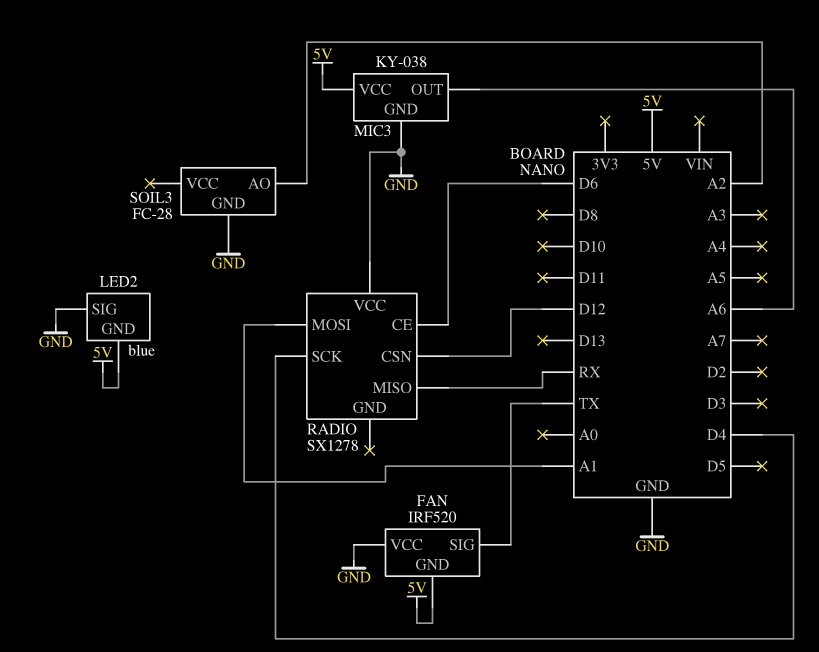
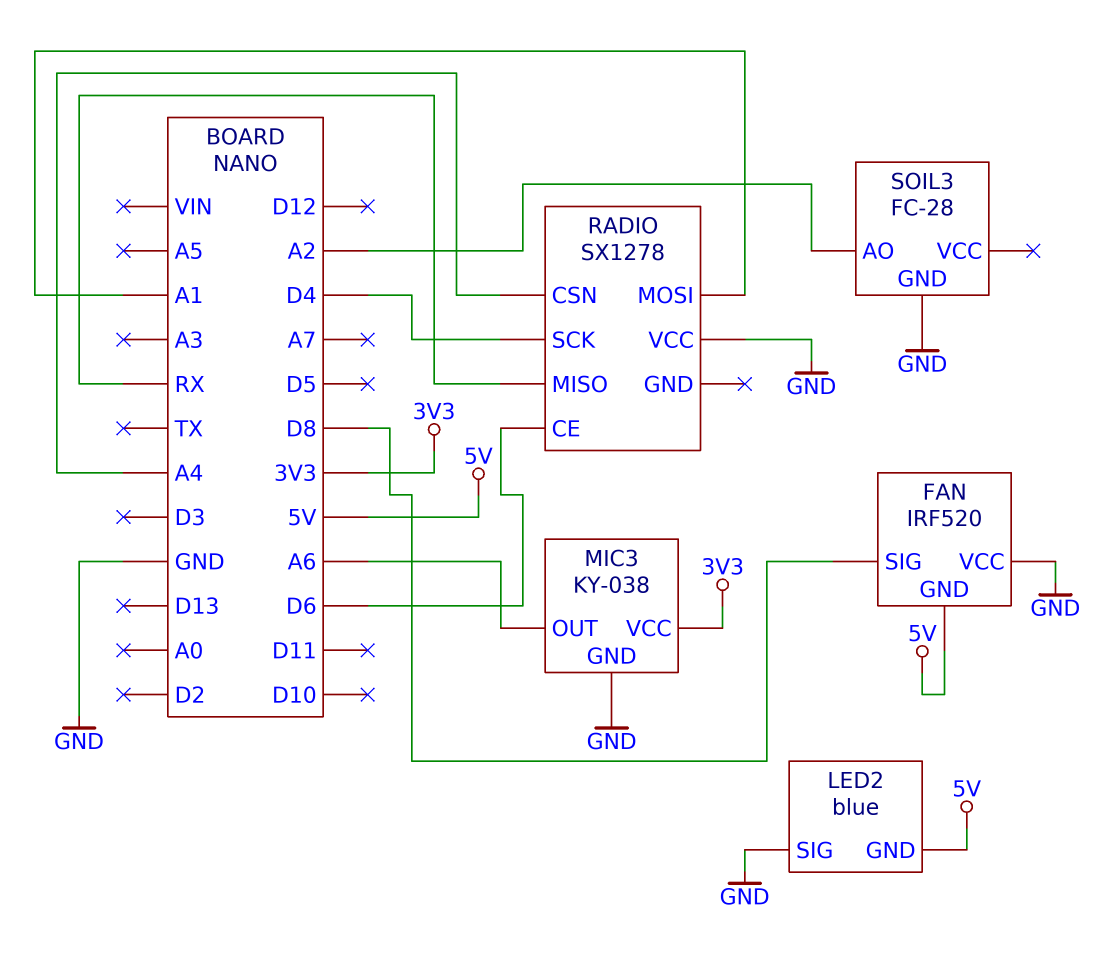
FAN pin SIG: TX -> D8
MIC3 pin VCC: 5V -> 3V3
RADIO pin CSN: D12 -> A4

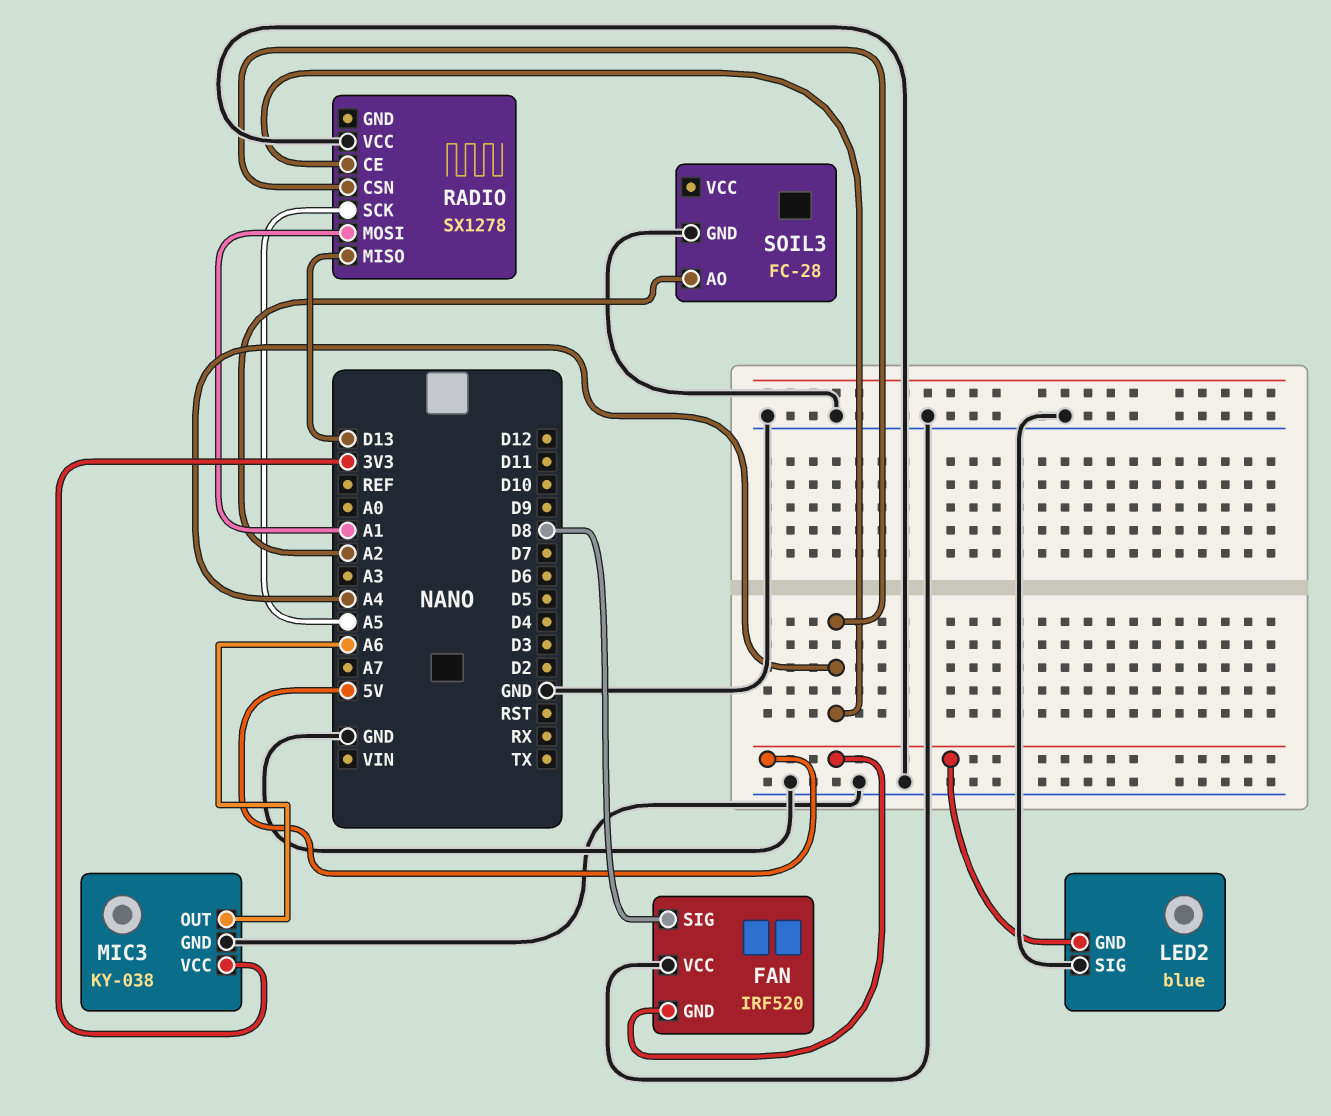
RADIO pin CE: D6 -> A4
RADIO pin MISO: RX -> D13
RADIO pin SCK: D4 -> A5

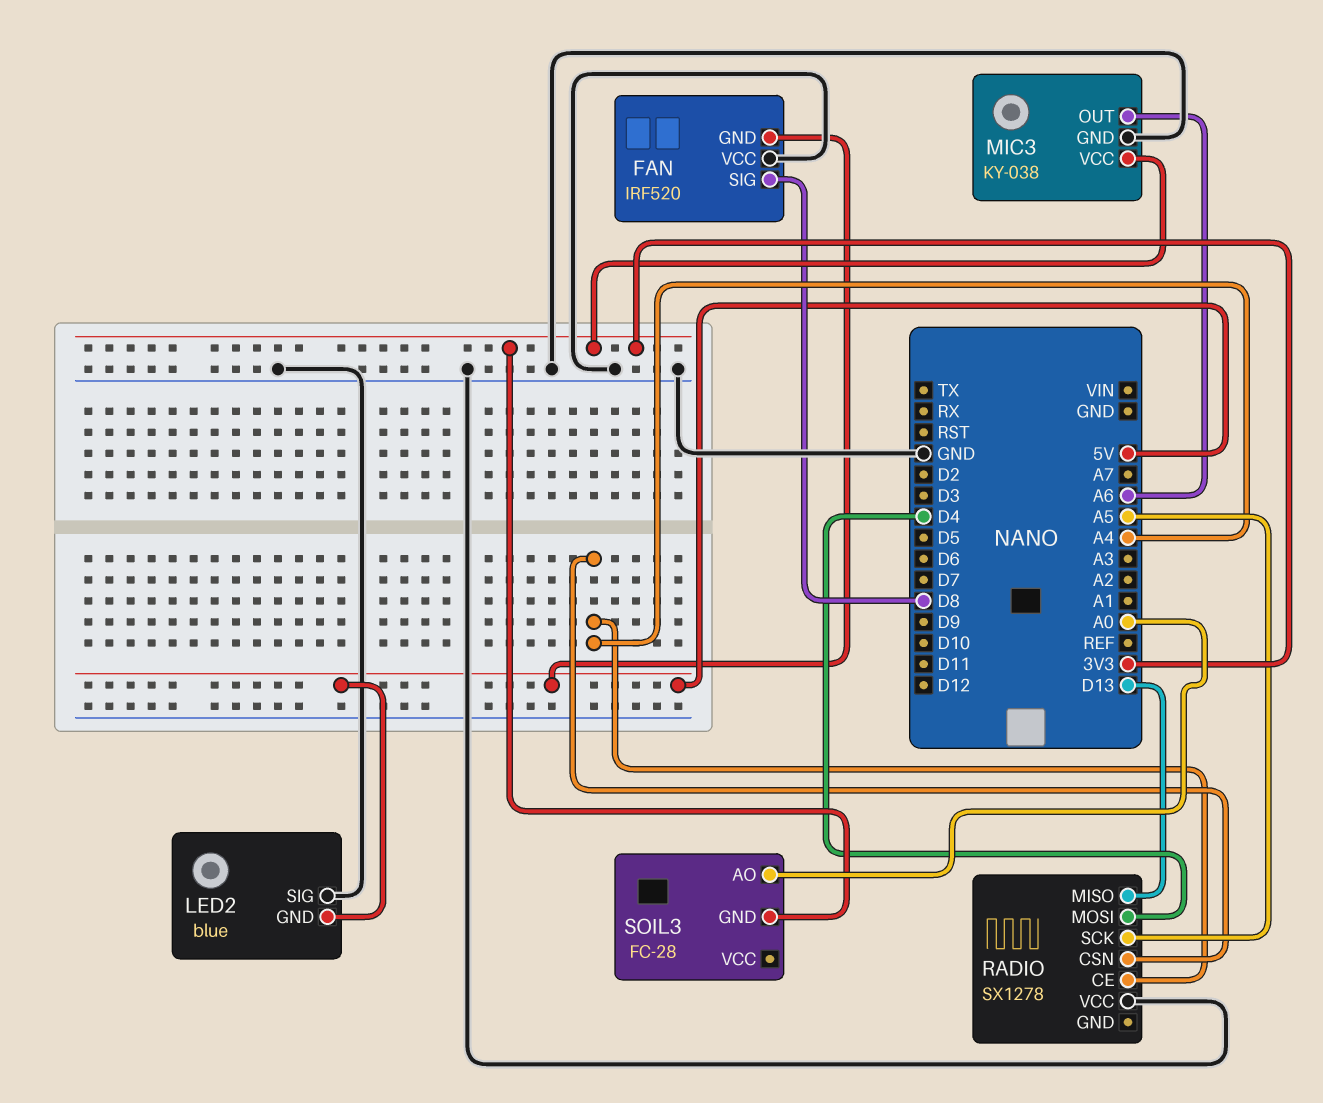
RADIO pin MOSI: A1 -> D4
SOIL3 pin AO: A2 -> A0
SOIL3 pin GND: GND -> 3V3

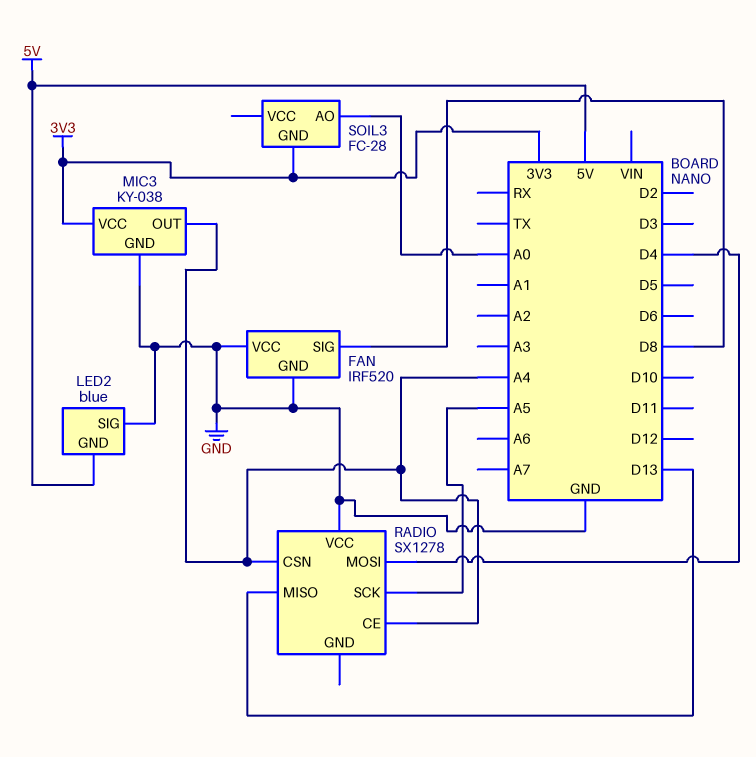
FAN pin GND: 5V -> GND
MIC3 pin OUT: A6 -> A4

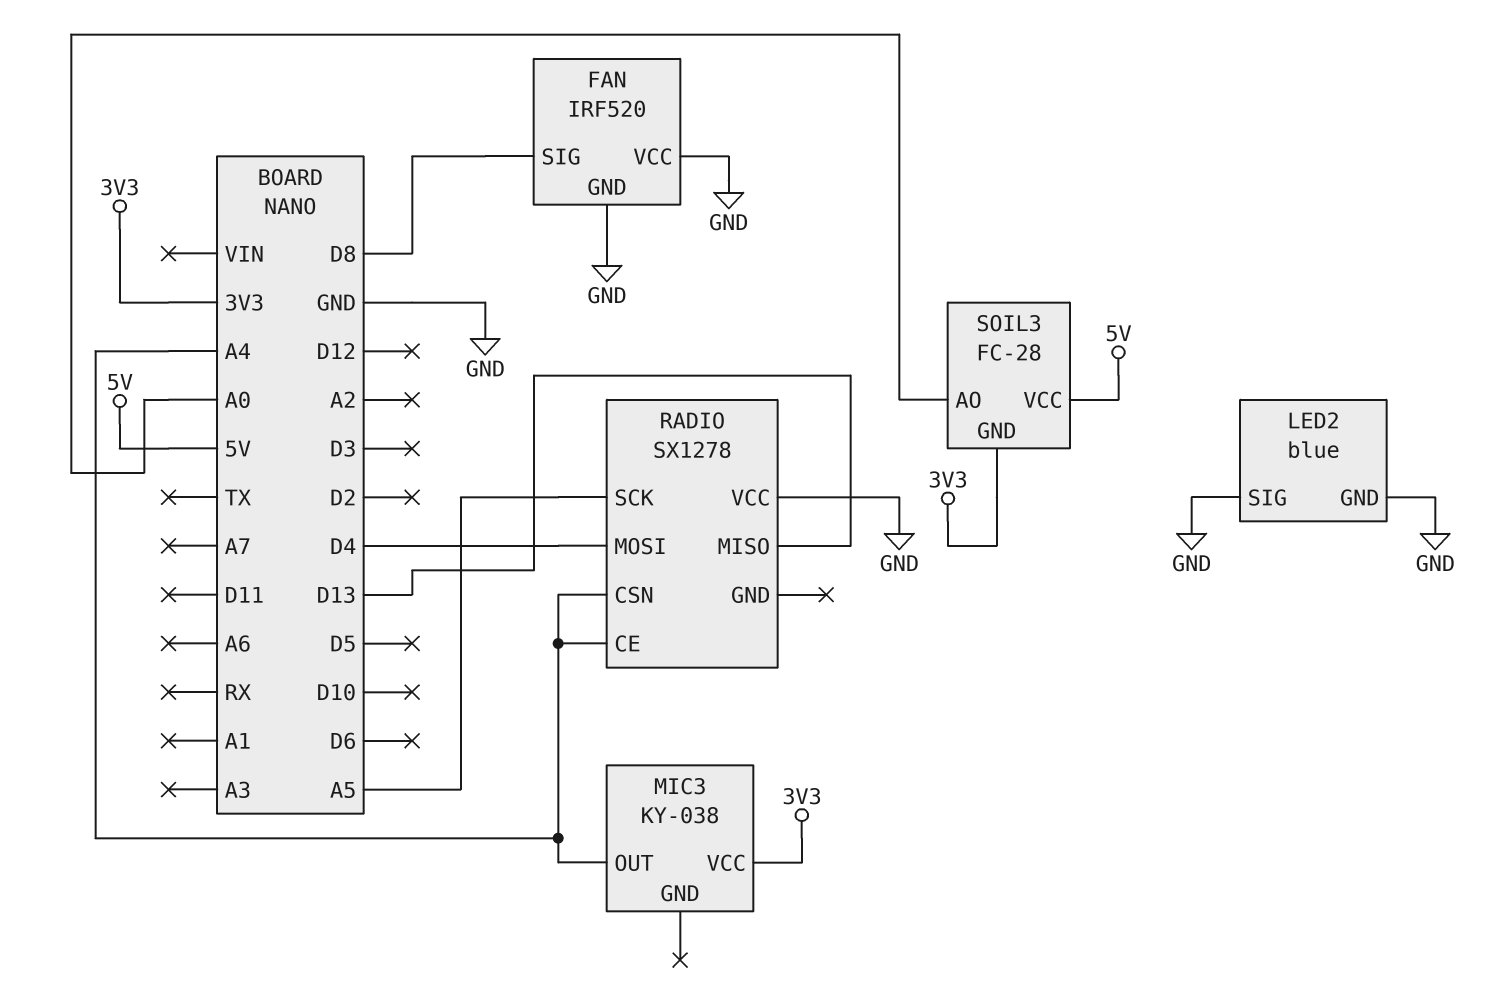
LED2 pin GND: 5V -> GND
MIC3 pin GND: GND -> none
SOIL3 pin VCC: none -> 5V

